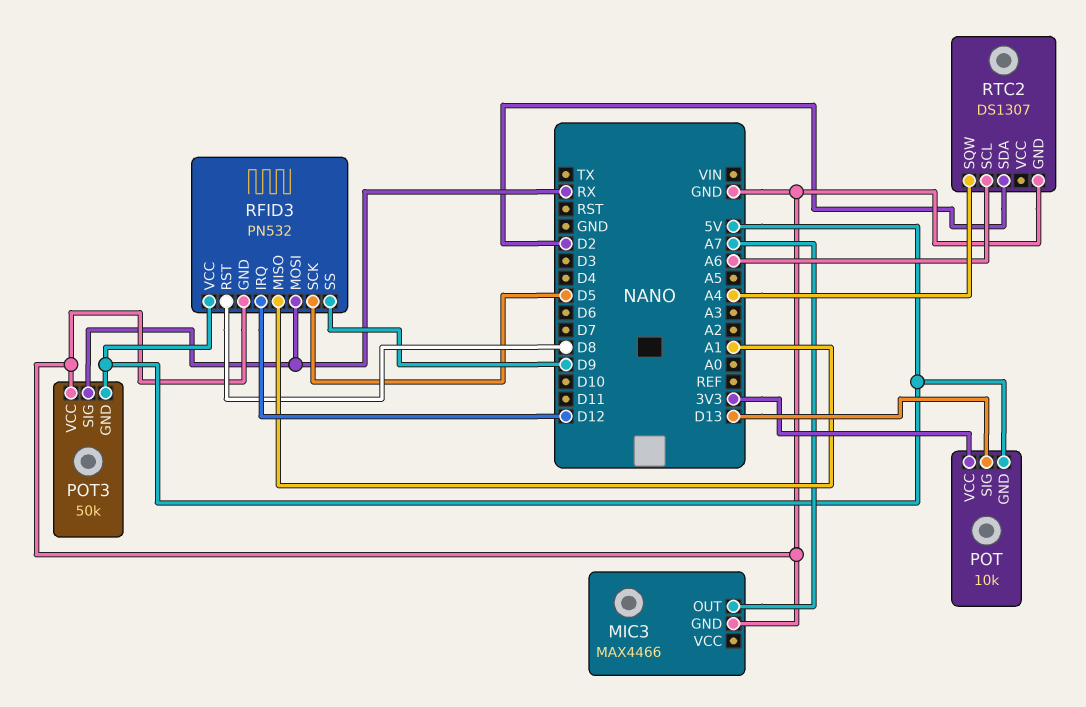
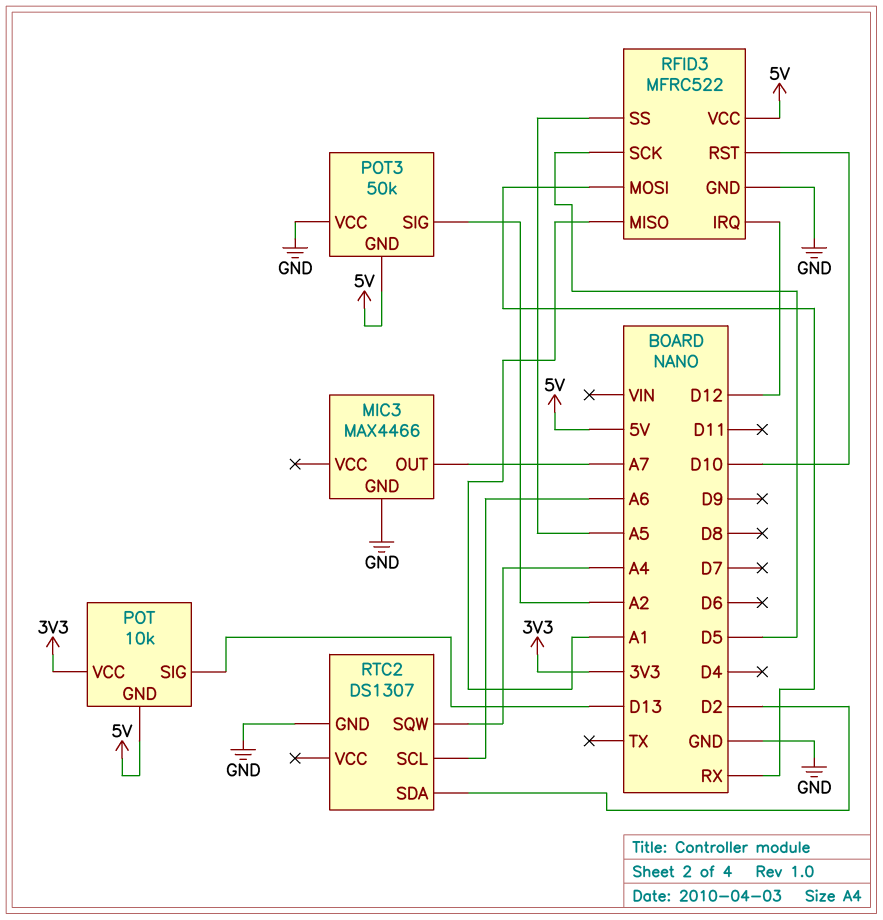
POT3 pin SIG: RX -> A2
RFID3: PN532 -> MFRC522
RFID3 pin RST: D8 -> D10
RFID3 pin SS: D9 -> A5

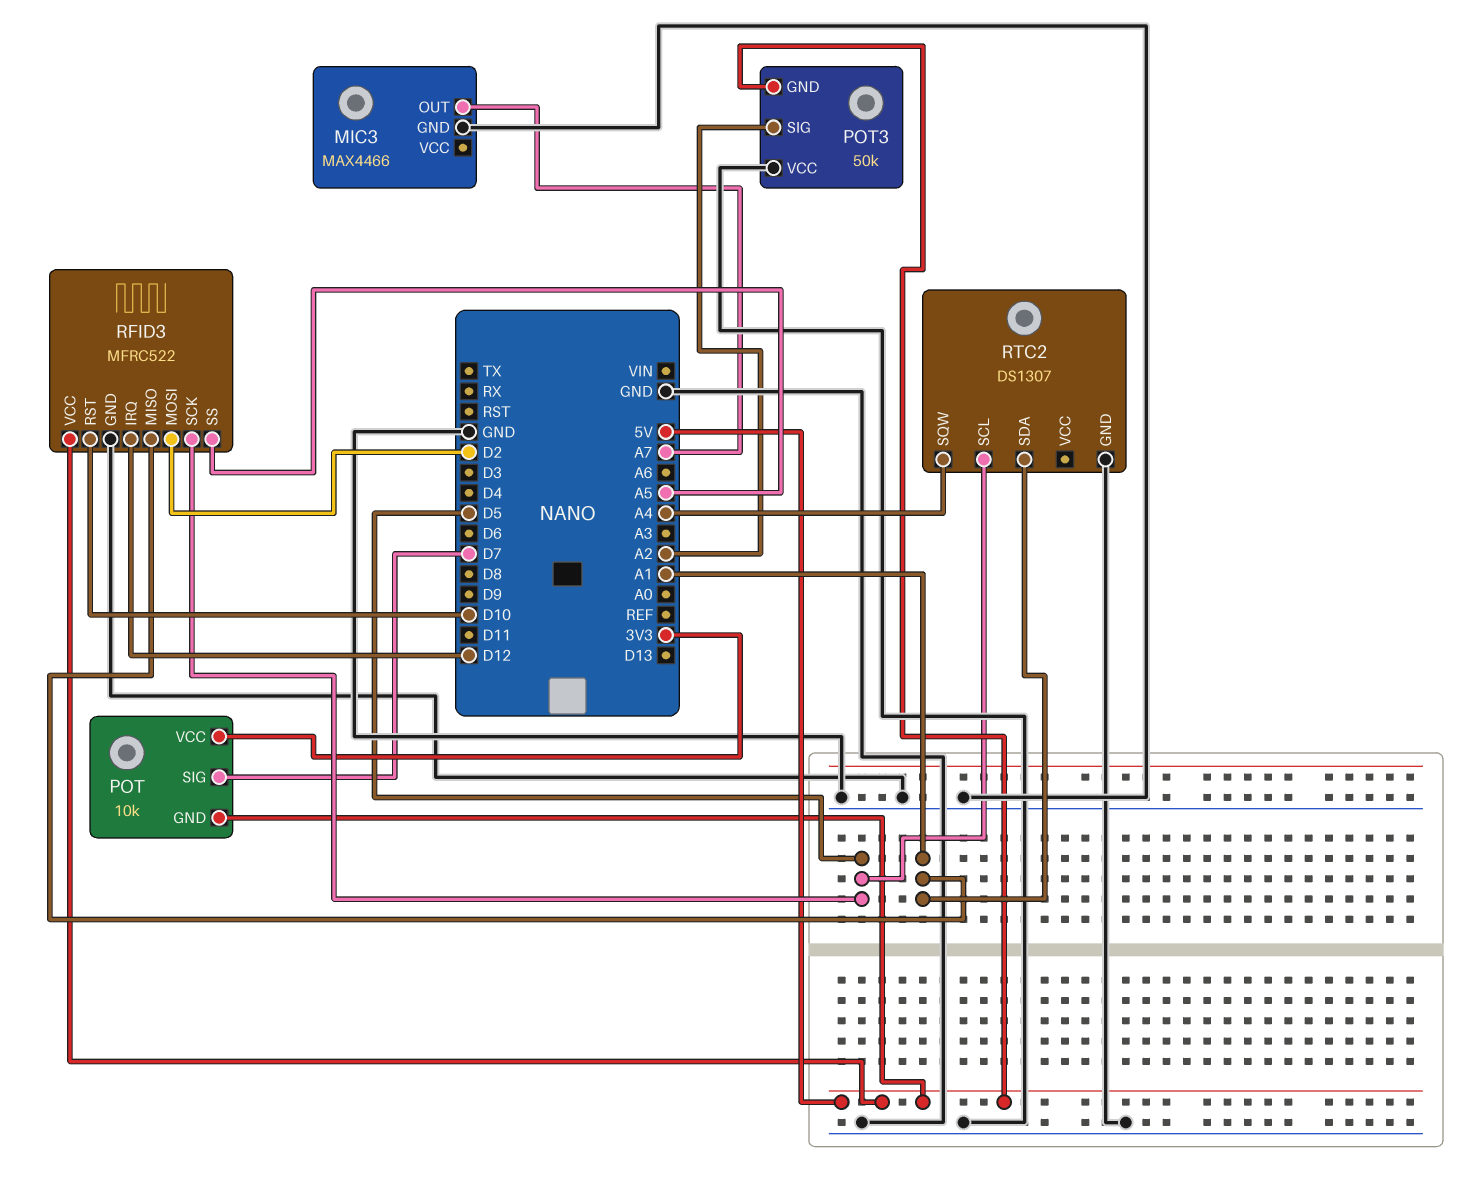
POT pin SIG: D13 -> D7
RFID3 pin MOSI: RX -> D2
RTC2 pin SCL: A6 -> D5
RTC2 pin SDA: D2 -> A1

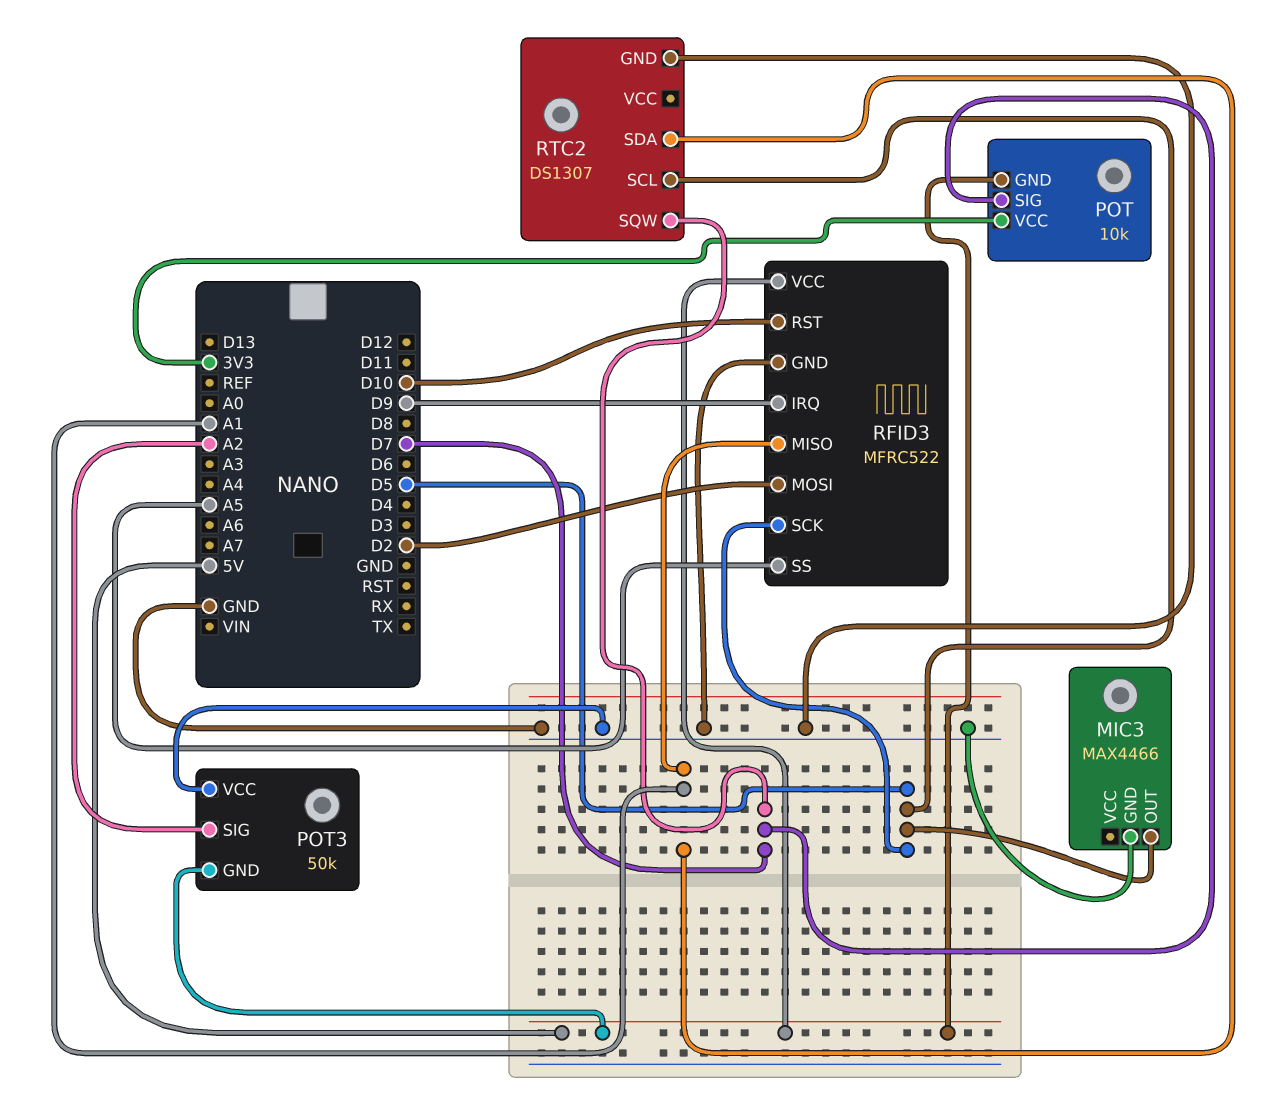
MIC3 pin OUT: A7 -> D5
RFID3 pin IRQ: D12 -> D9
RTC2 pin SQW: A4 -> D7

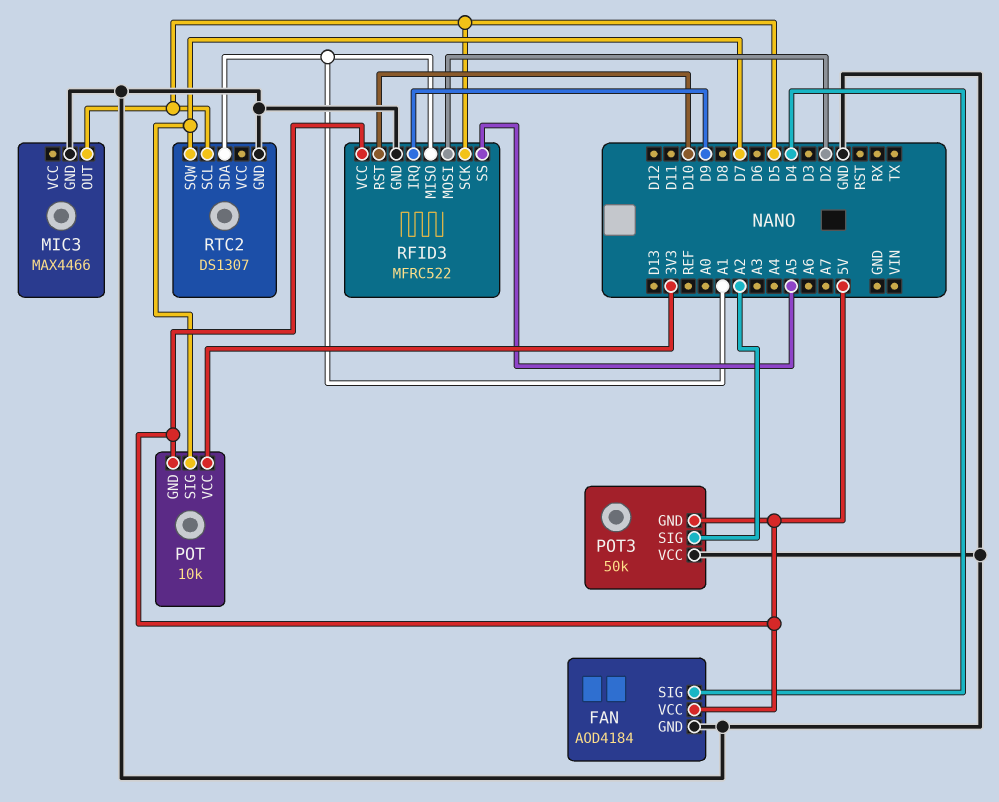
FAN: none -> AOD4184
FAN pin GND: none -> GND
FAN pin SIG: none -> D4
FAN pin VCC: none -> 5V

